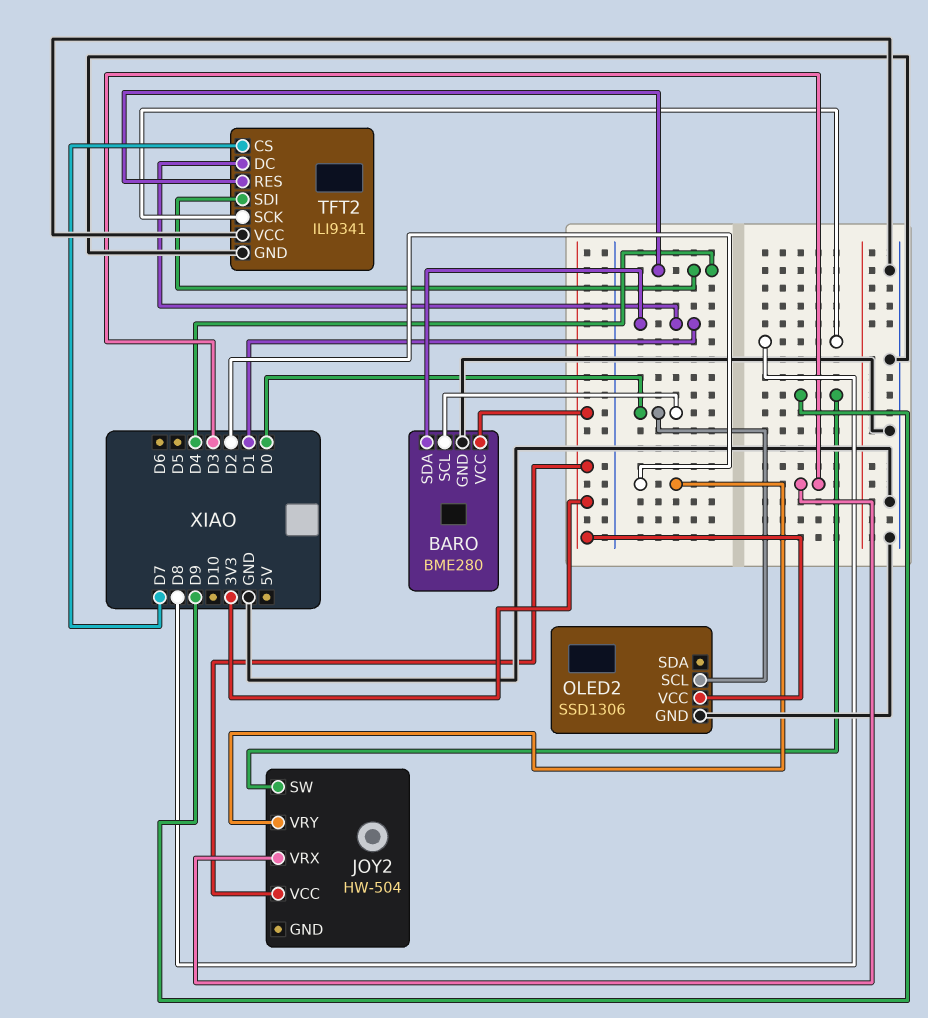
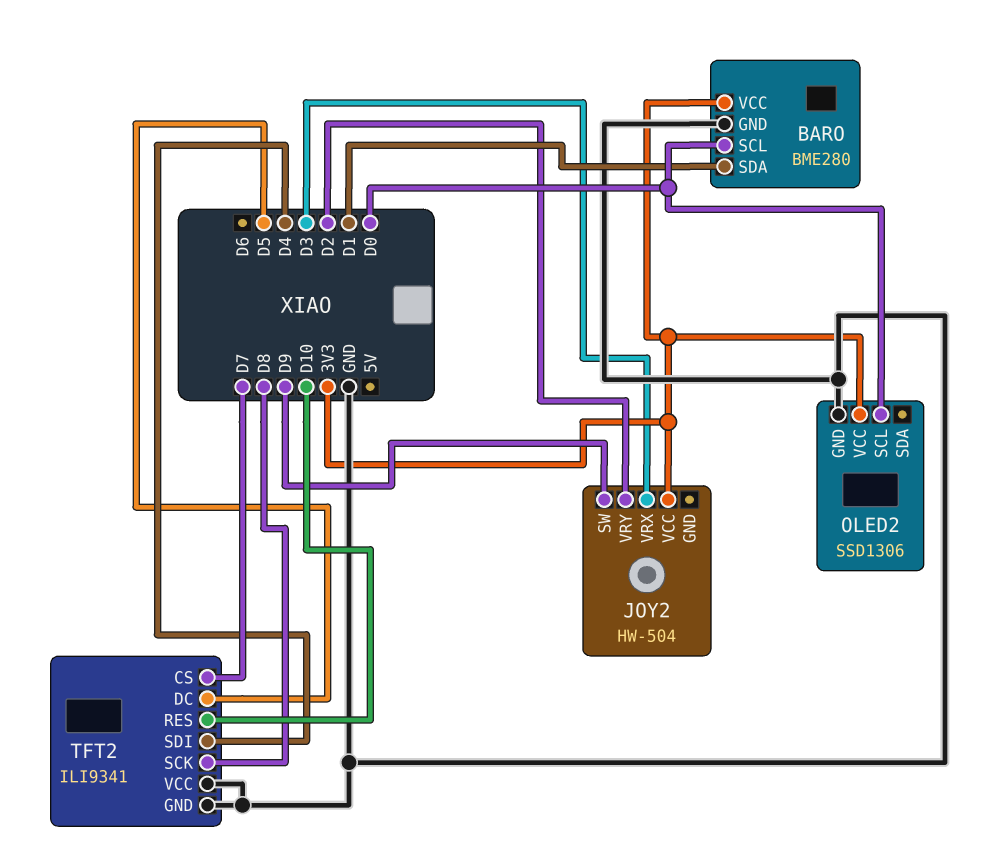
TFT2 pin DC: D1 -> D5
TFT2 pin RES: D4 -> D10

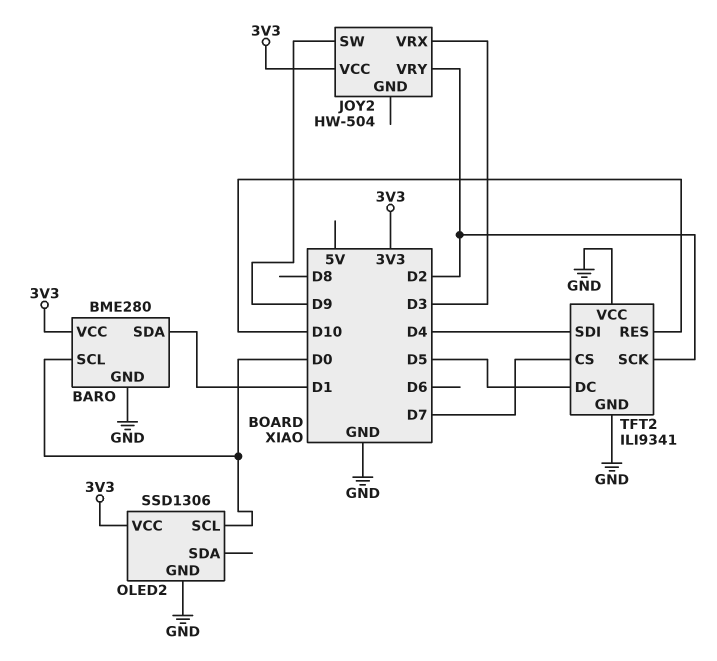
TFT2 pin SCK: D8 -> D2

